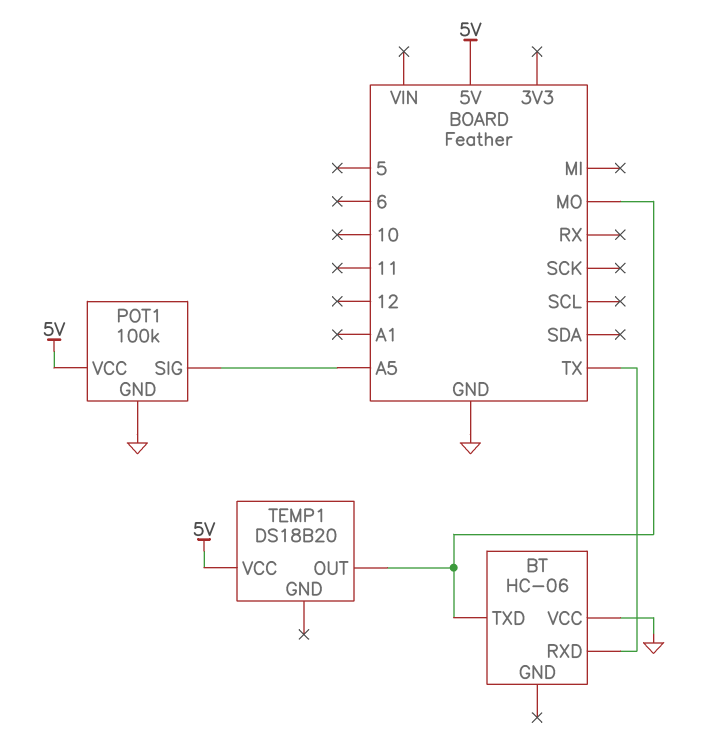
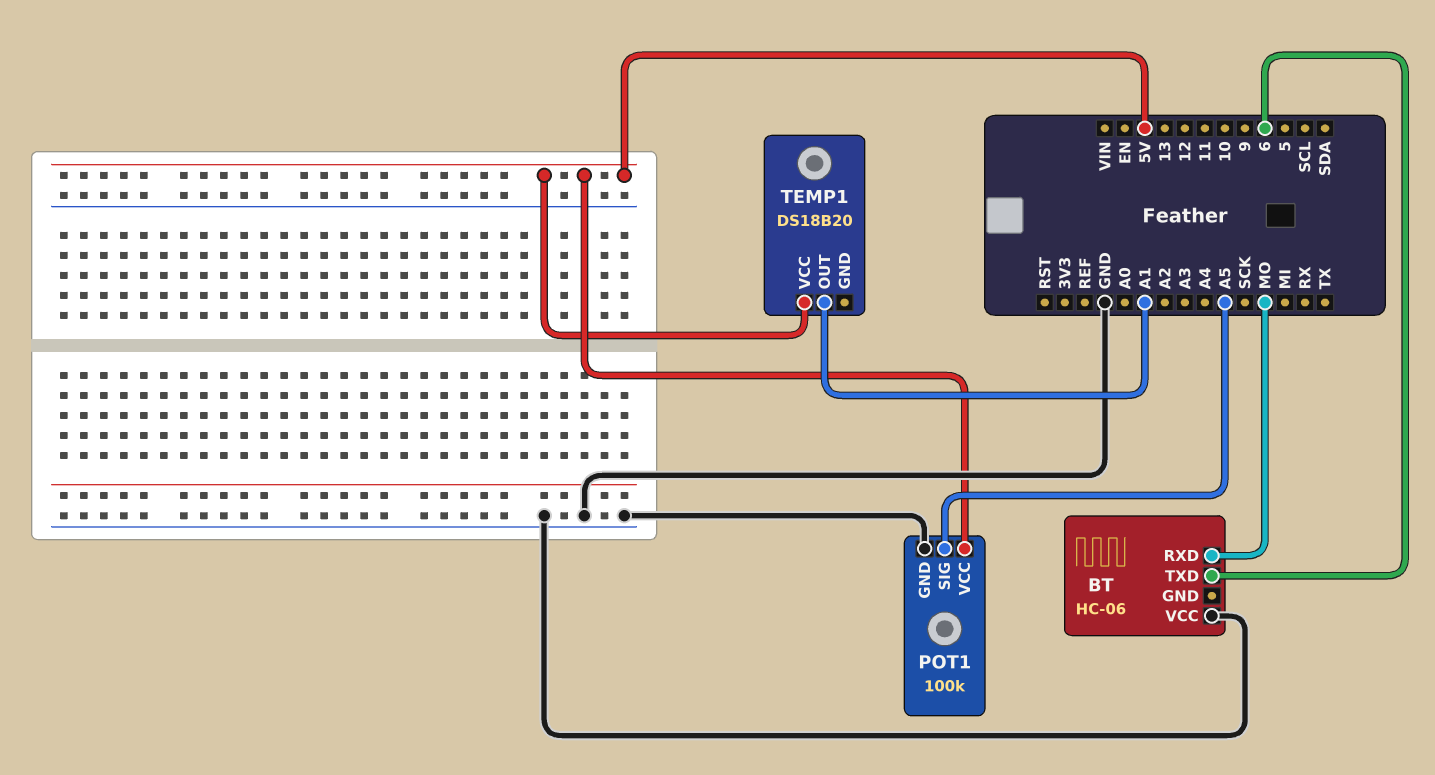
BT pin RXD: TX -> MO
BT pin TXD: MO -> 6
TEMP1 pin OUT: MO -> A1

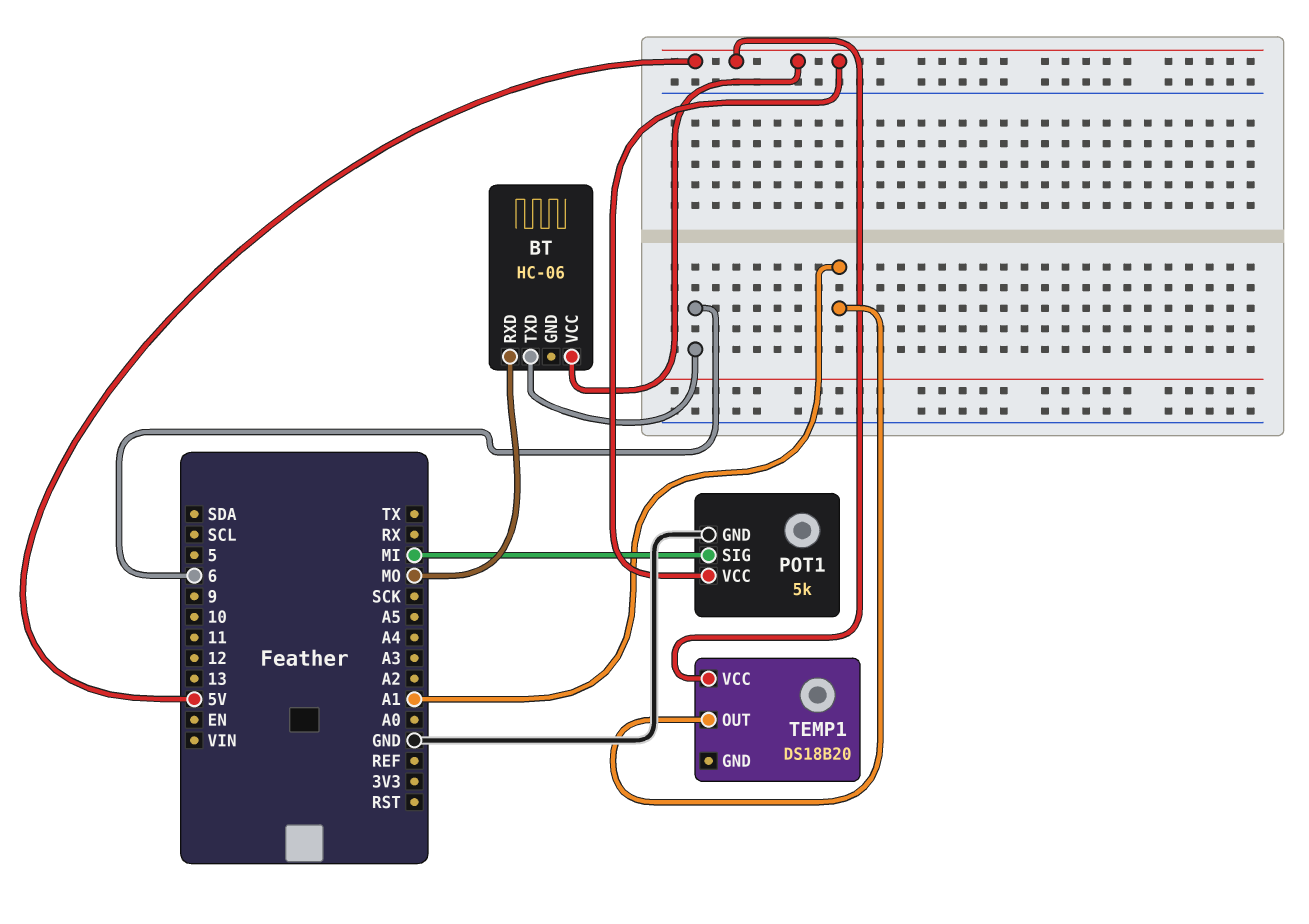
BT pin VCC: GND -> 5V
POT1: 100k -> 5k
POT1 pin SIG: A5 -> MI

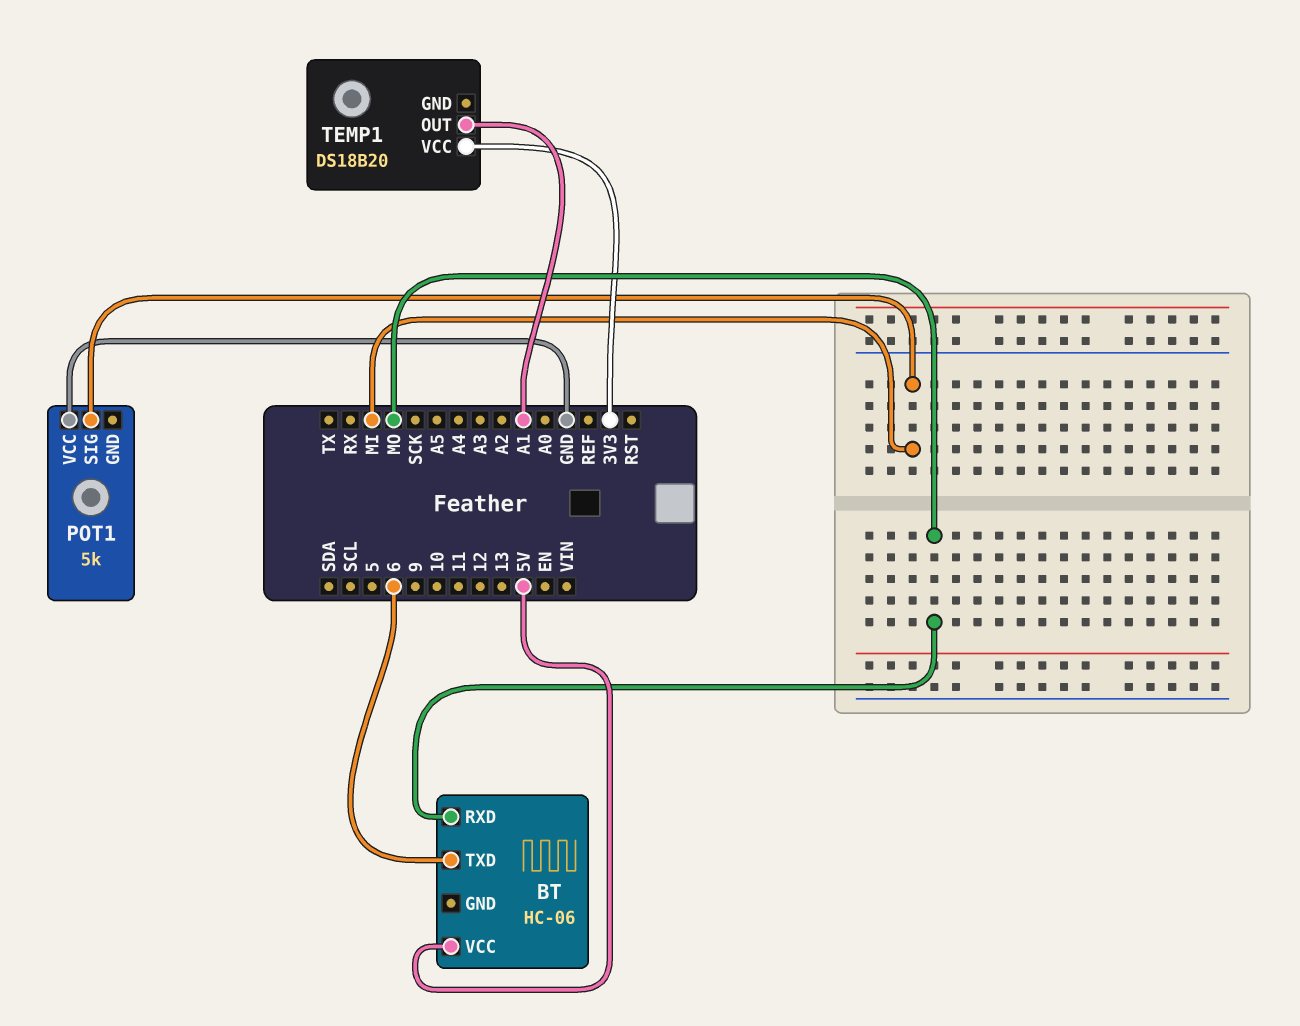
POT1 pin GND: GND -> none
POT1 pin VCC: 5V -> GND
TEMP1 pin VCC: 5V -> 3V3

